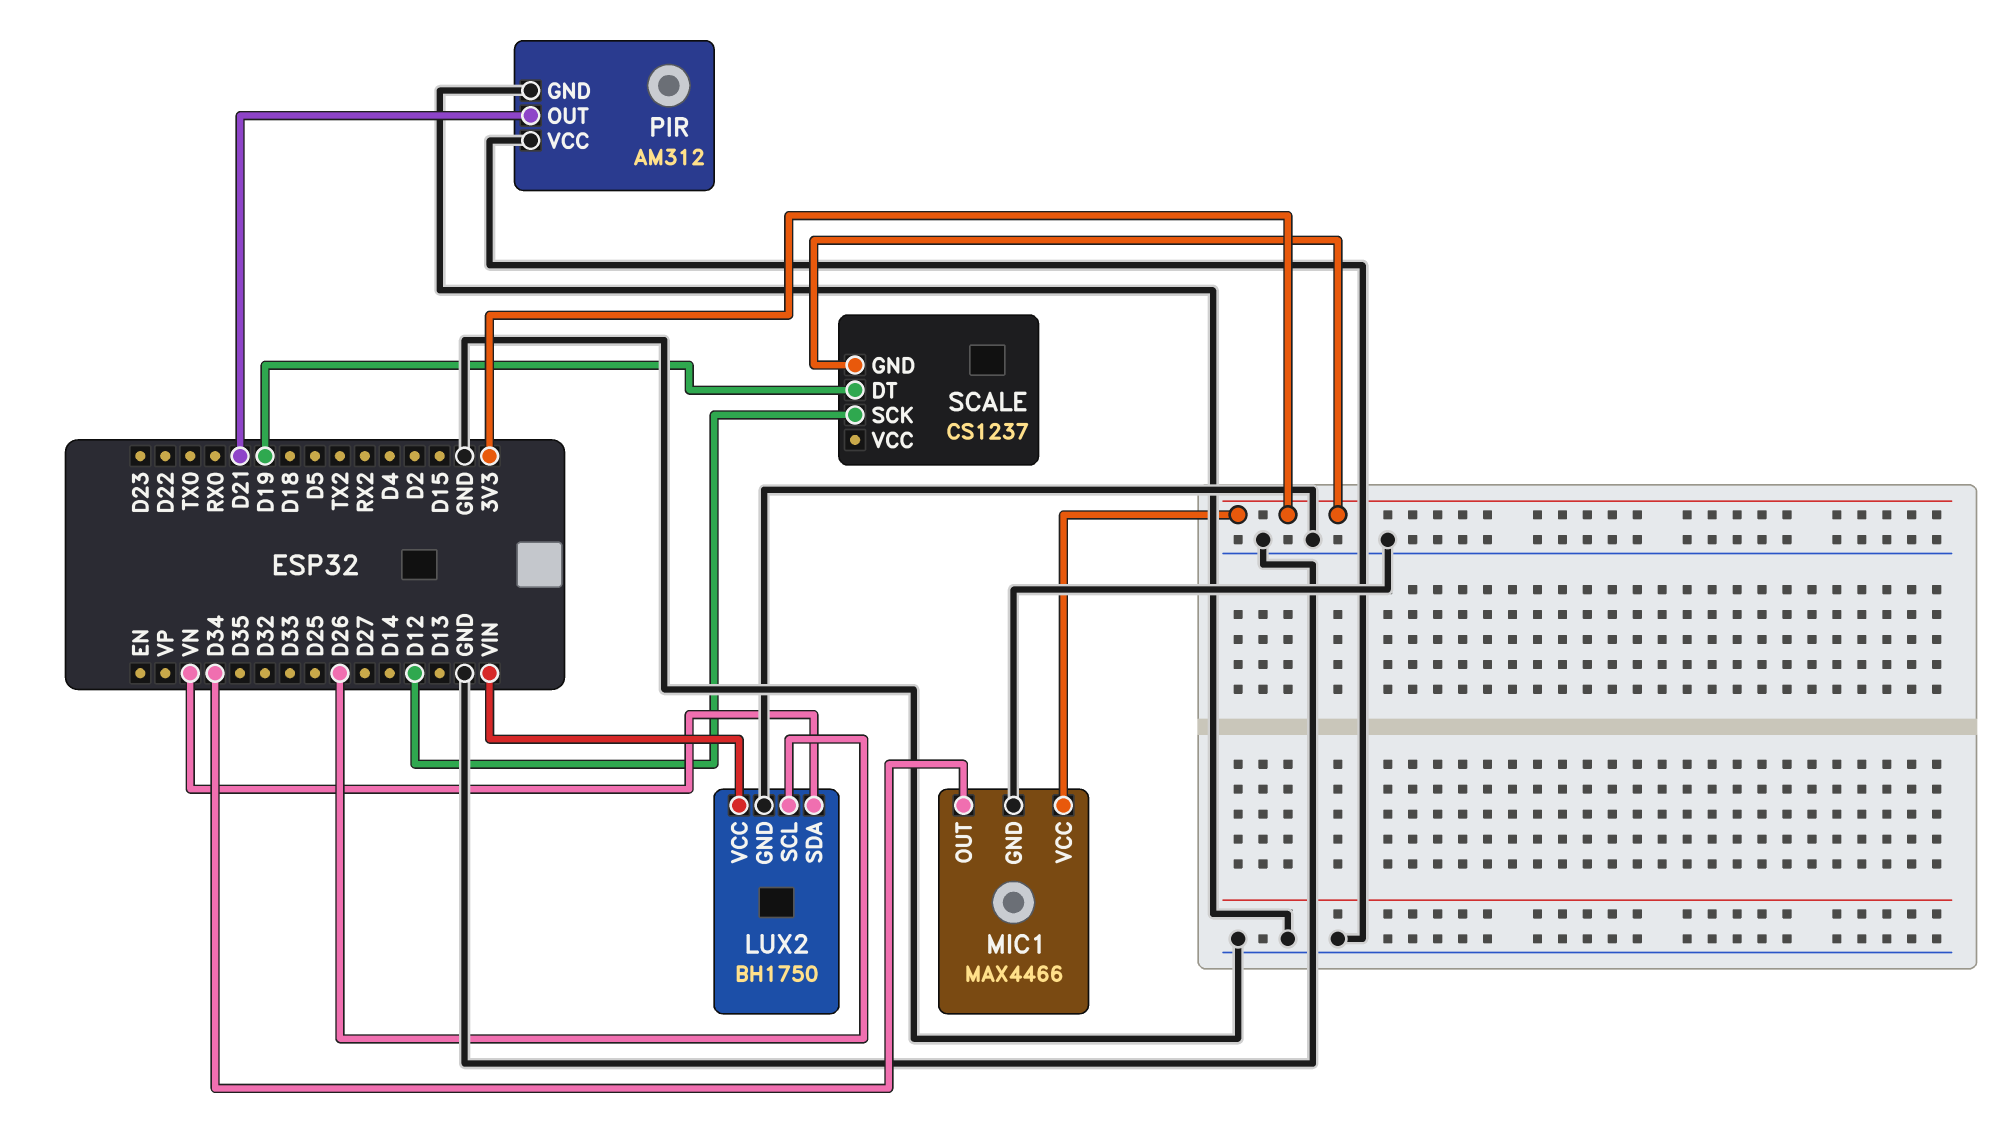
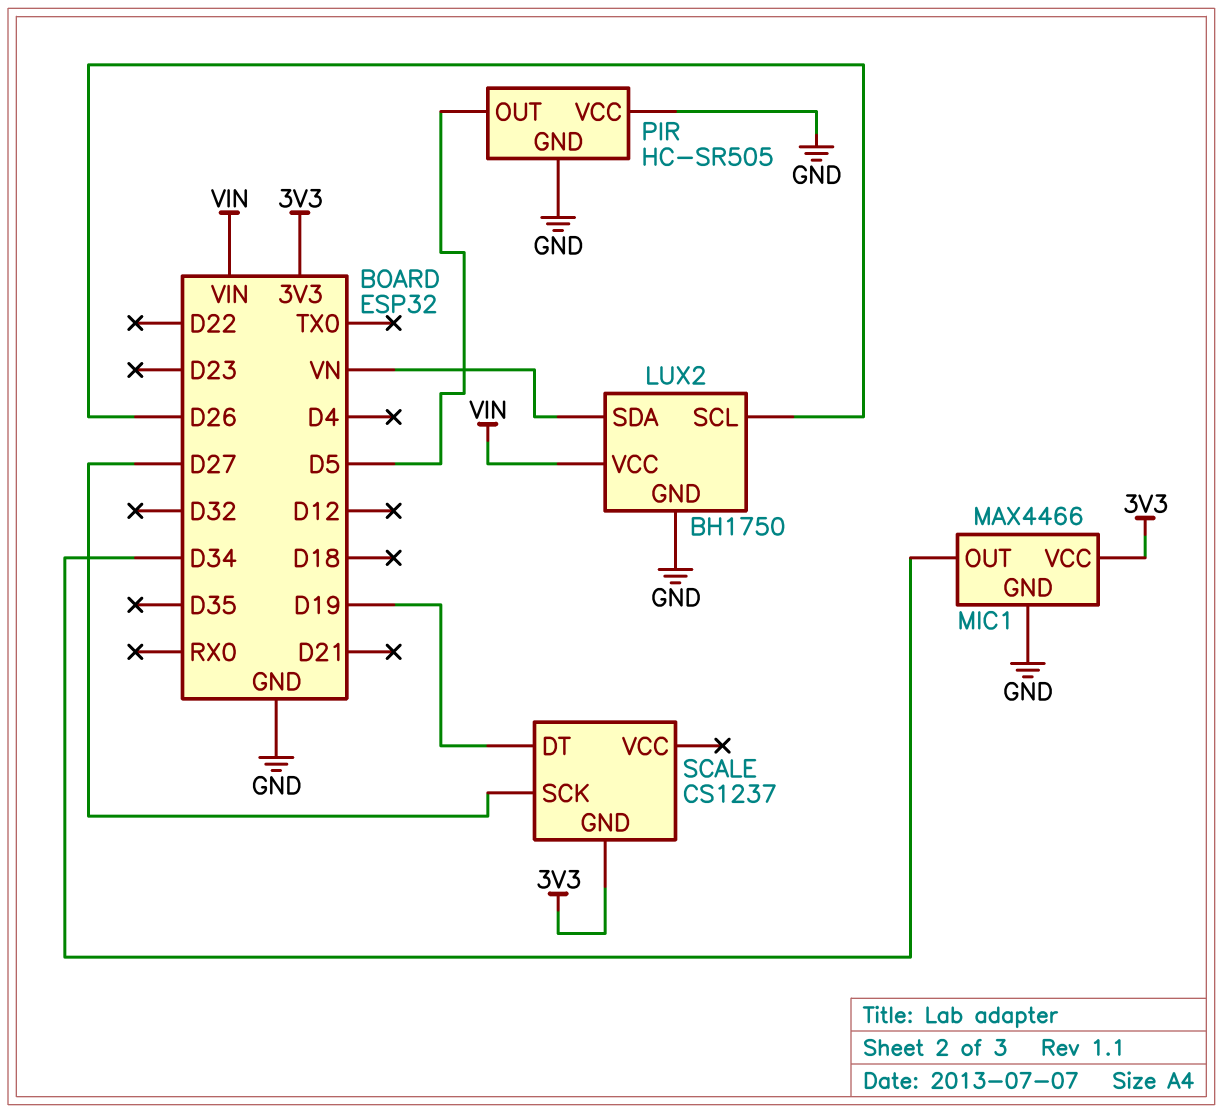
PIR: AM312 -> HC-SR505
PIR pin OUT: D21 -> D5
SCALE pin SCK: D12 -> D27

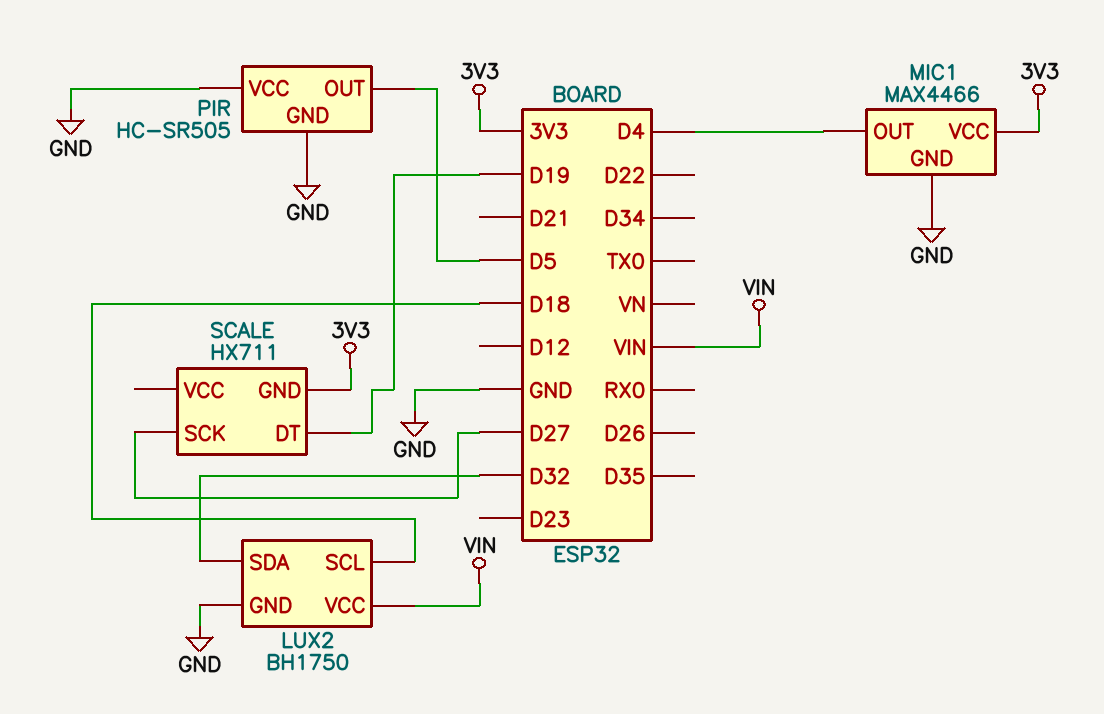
LUX2 pin SCL: D26 -> D18
LUX2 pin SDA: VN -> D32
MIC1 pin OUT: D34 -> D4
SCALE: CS1237 -> HX711

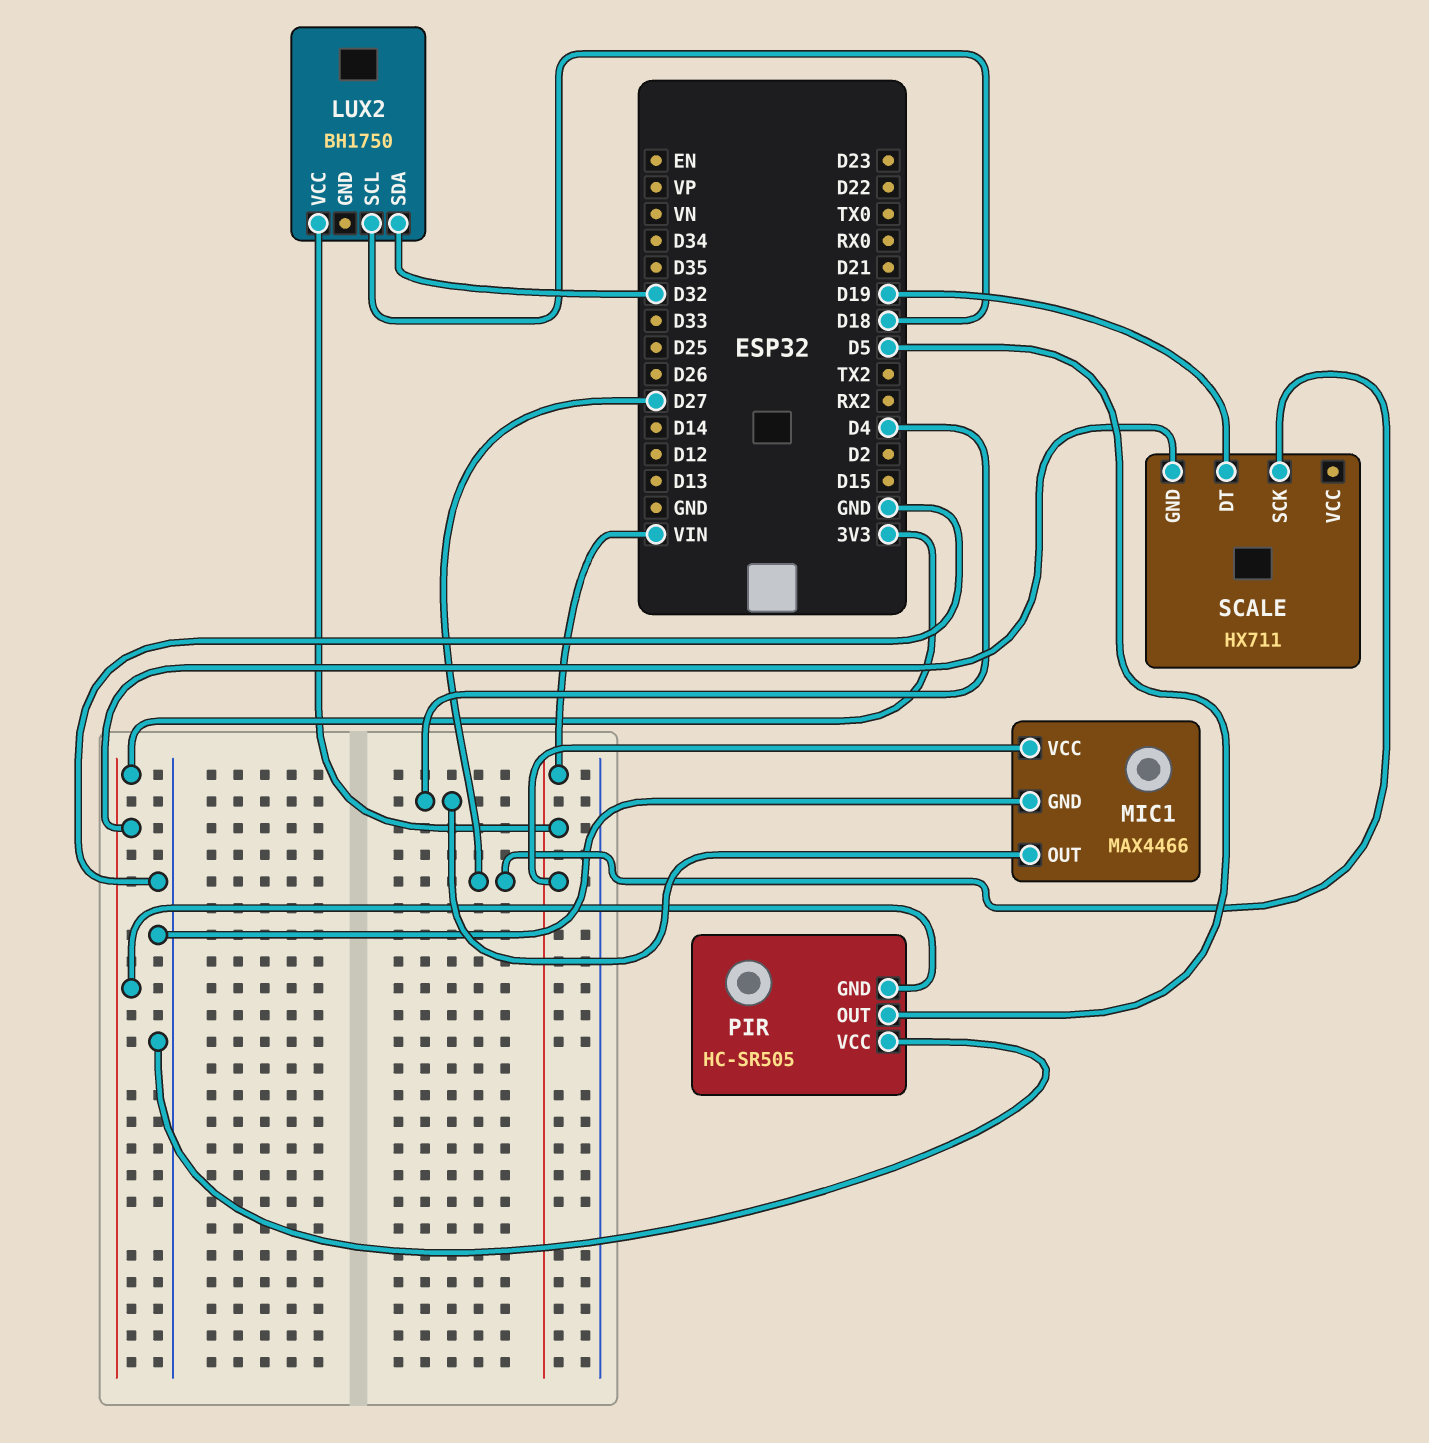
LUX2 pin GND: GND -> none
MIC1 pin VCC: 3V3 -> VIN
PIR pin GND: GND -> 3V3

